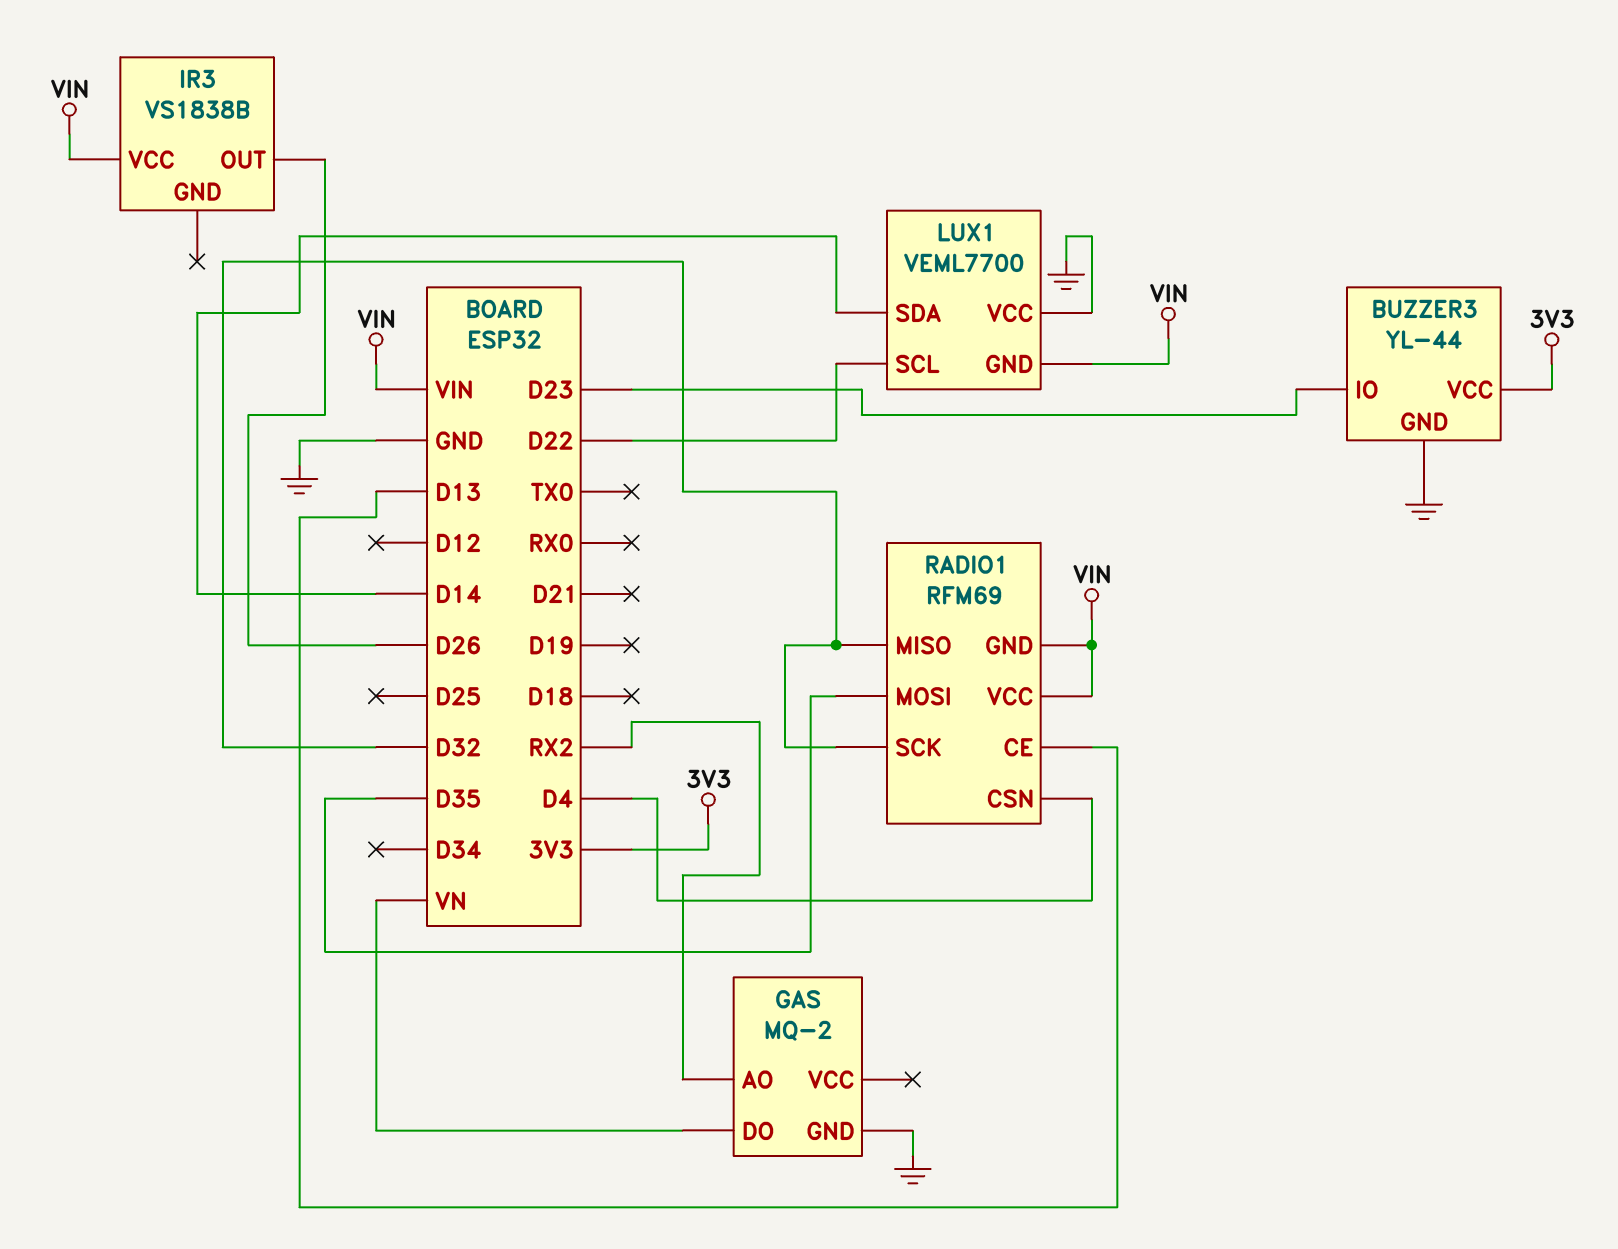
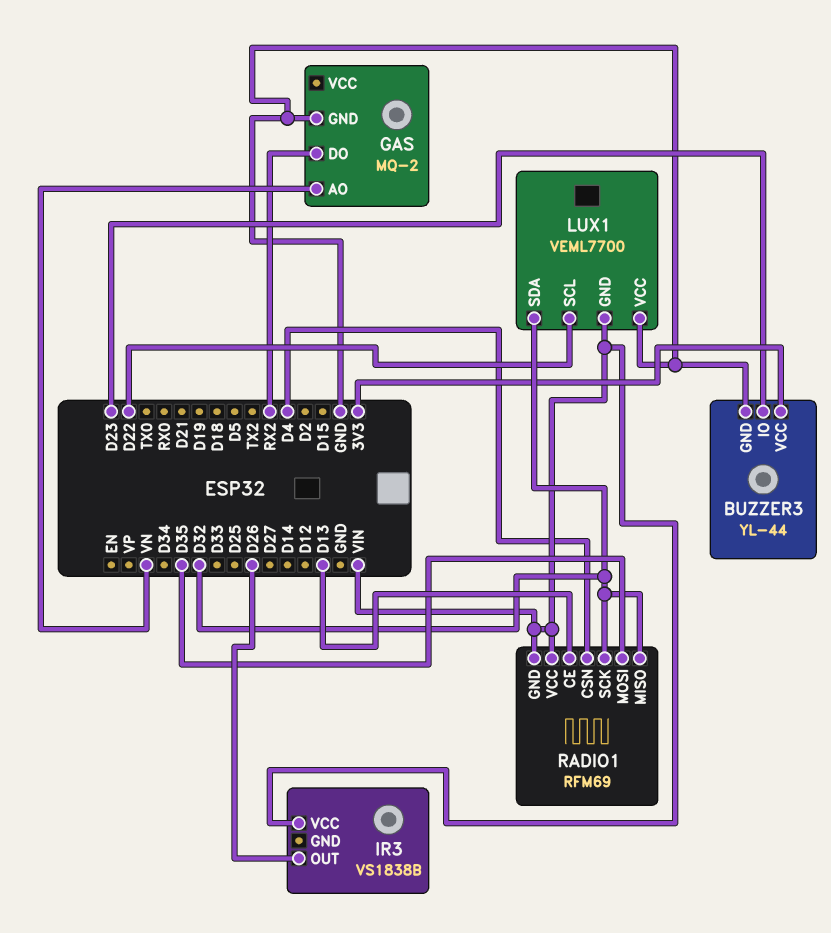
GAS pin AO: RX2 -> VN
GAS pin DO: VN -> RX2
LUX1 pin SDA: D14 -> D32

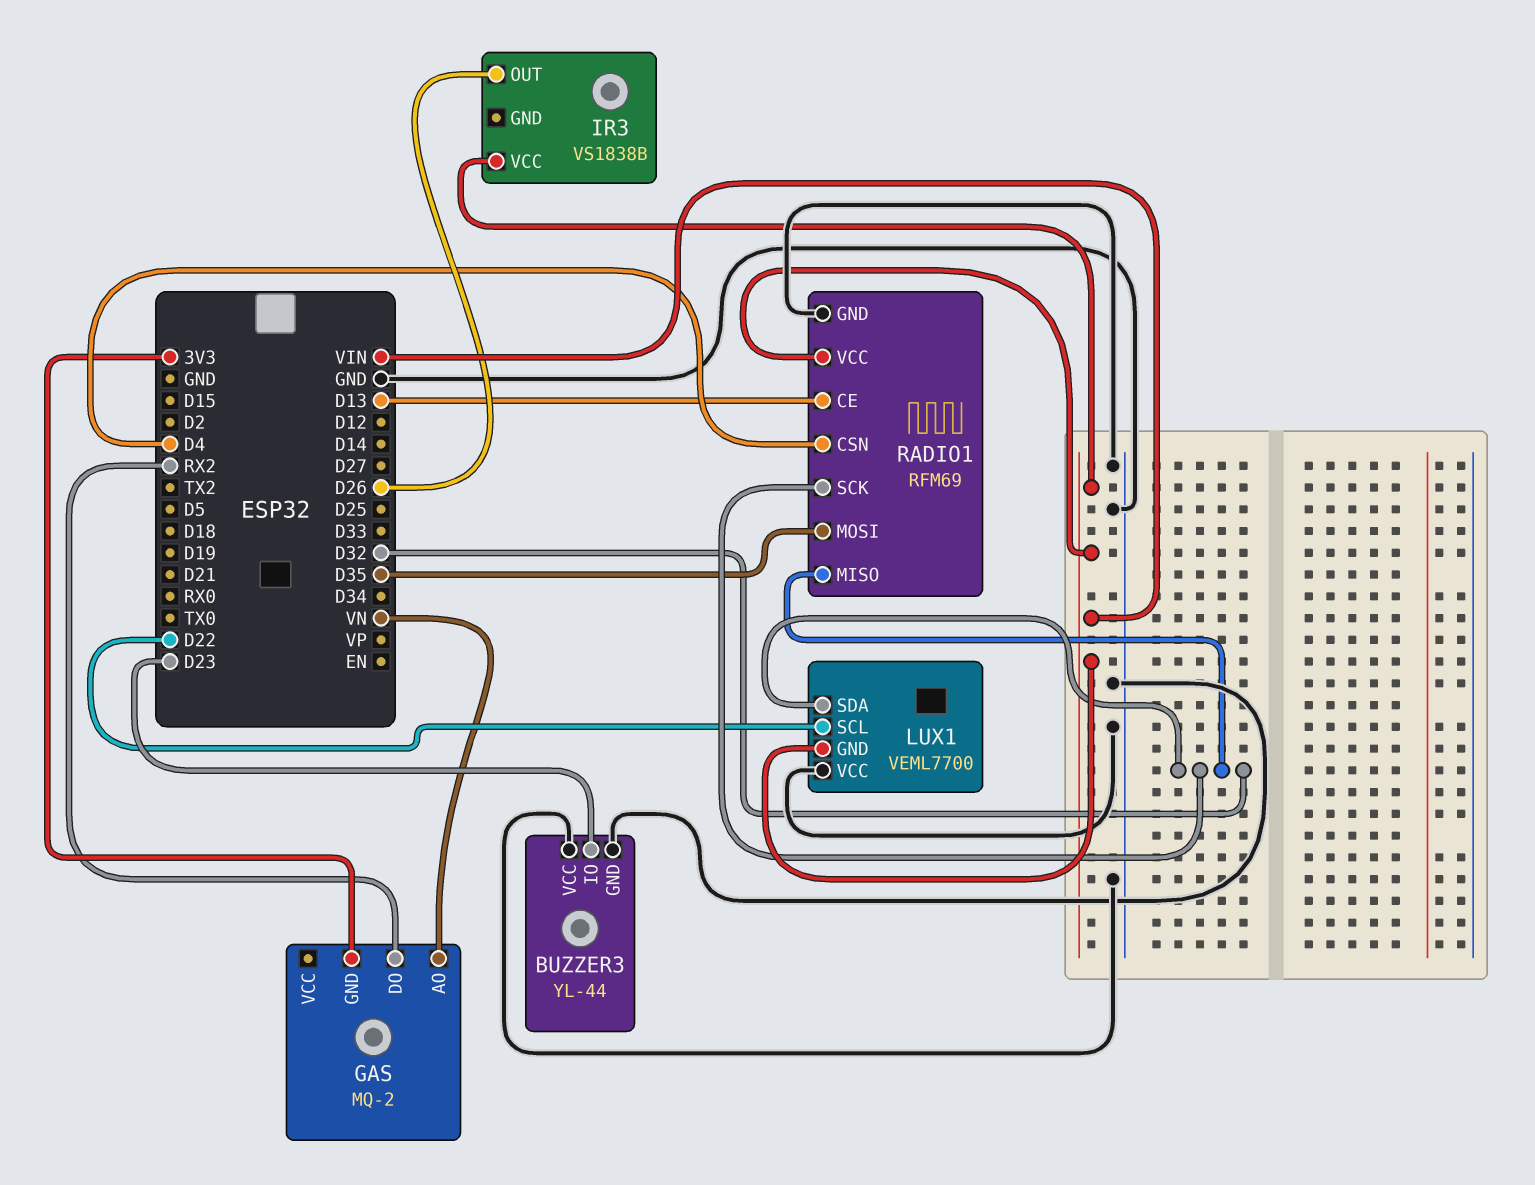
BUZZER3 pin VCC: 3V3 -> GND
GAS pin GND: GND -> 3V3
RADIO1 pin GND: VIN -> GND

